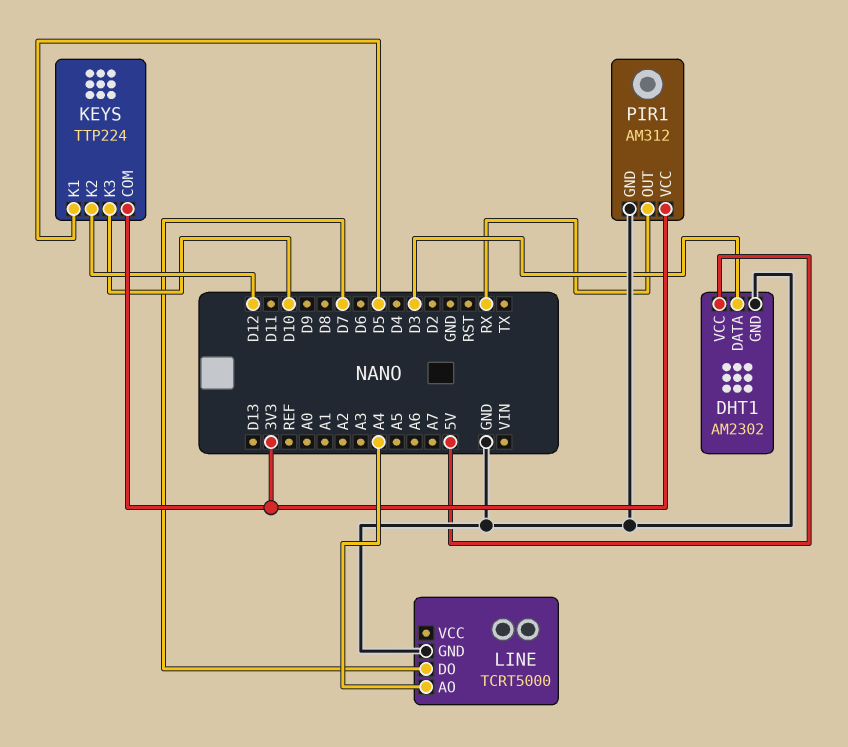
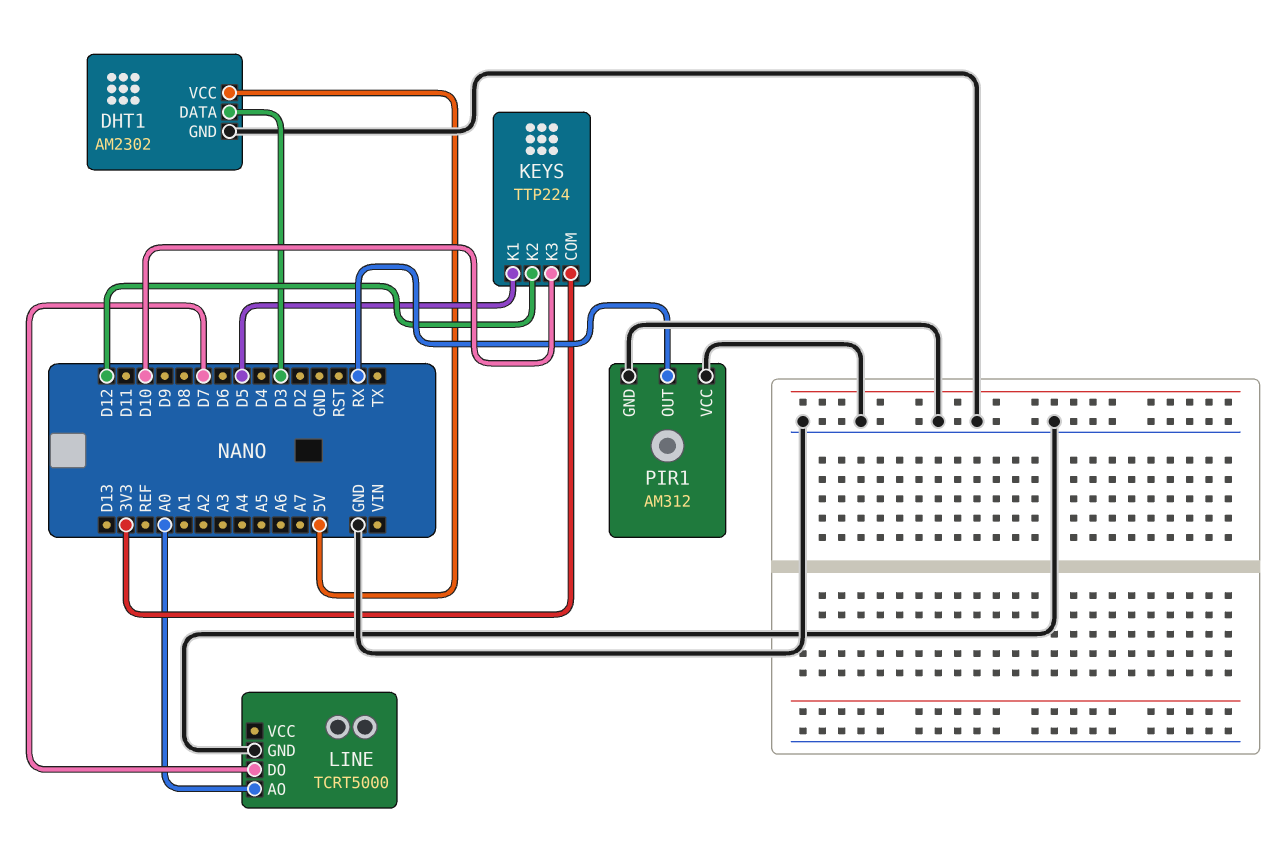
LINE pin AO: A4 -> A0
PIR1 pin VCC: 3V3 -> GND

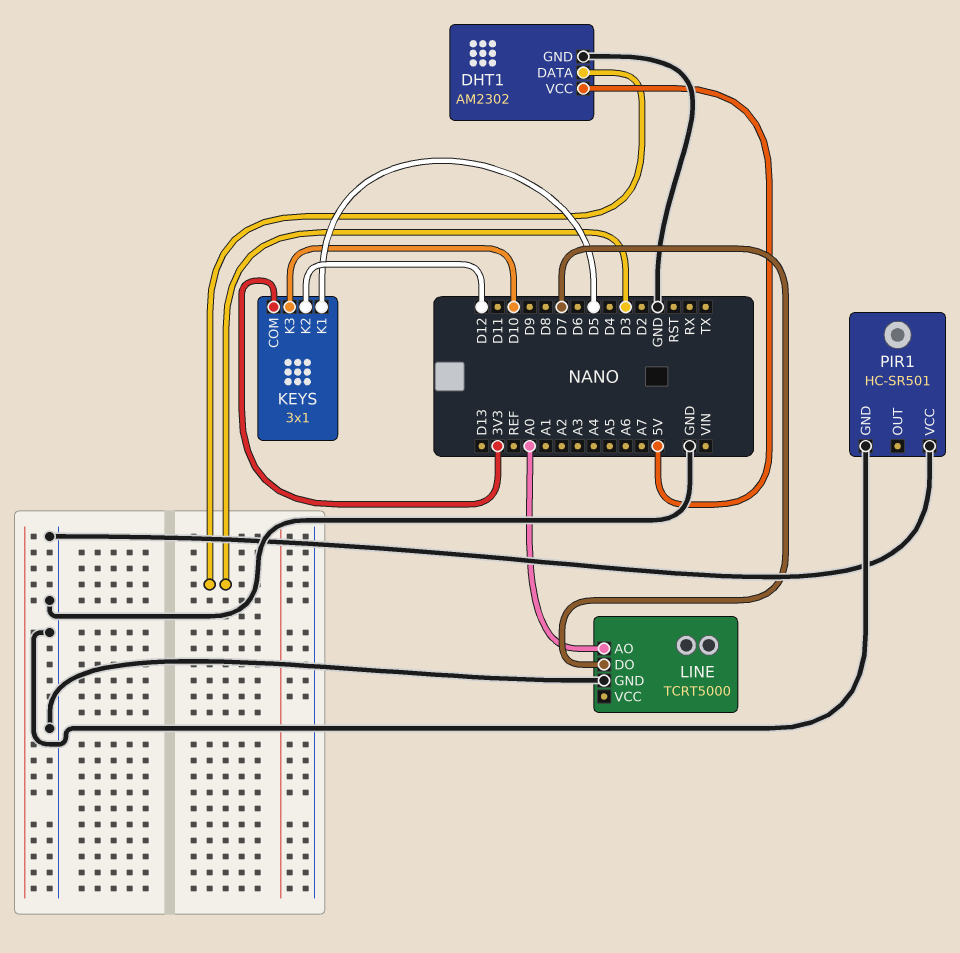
KEYS: TTP224 -> 3x1
PIR1: AM312 -> HC-SR501
PIR1 pin OUT: RX -> none

